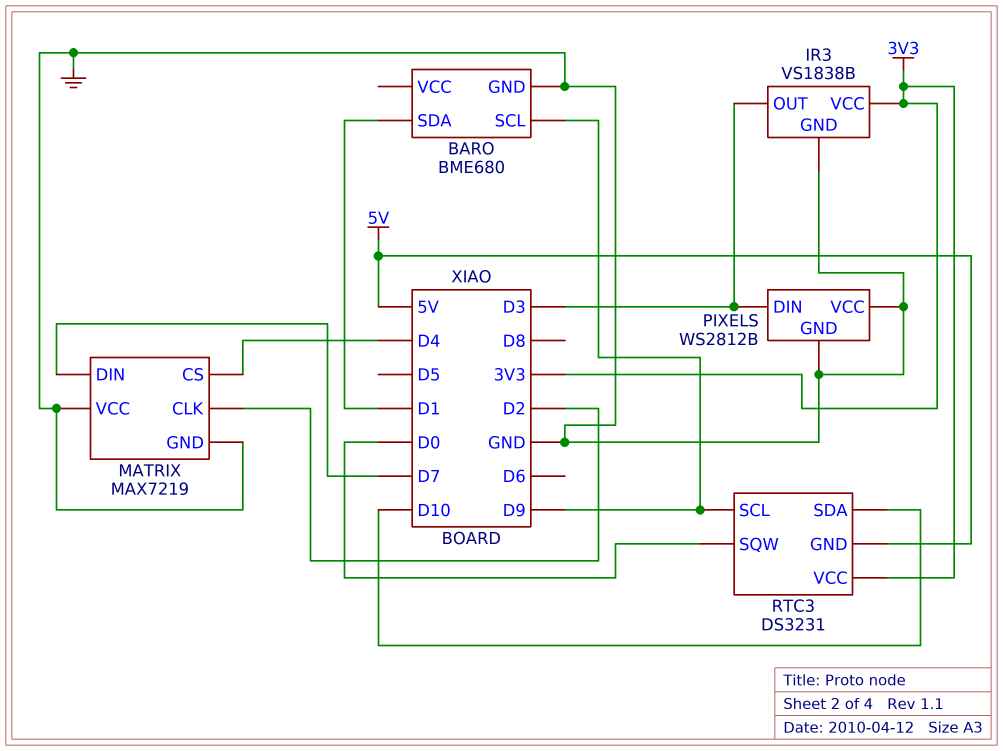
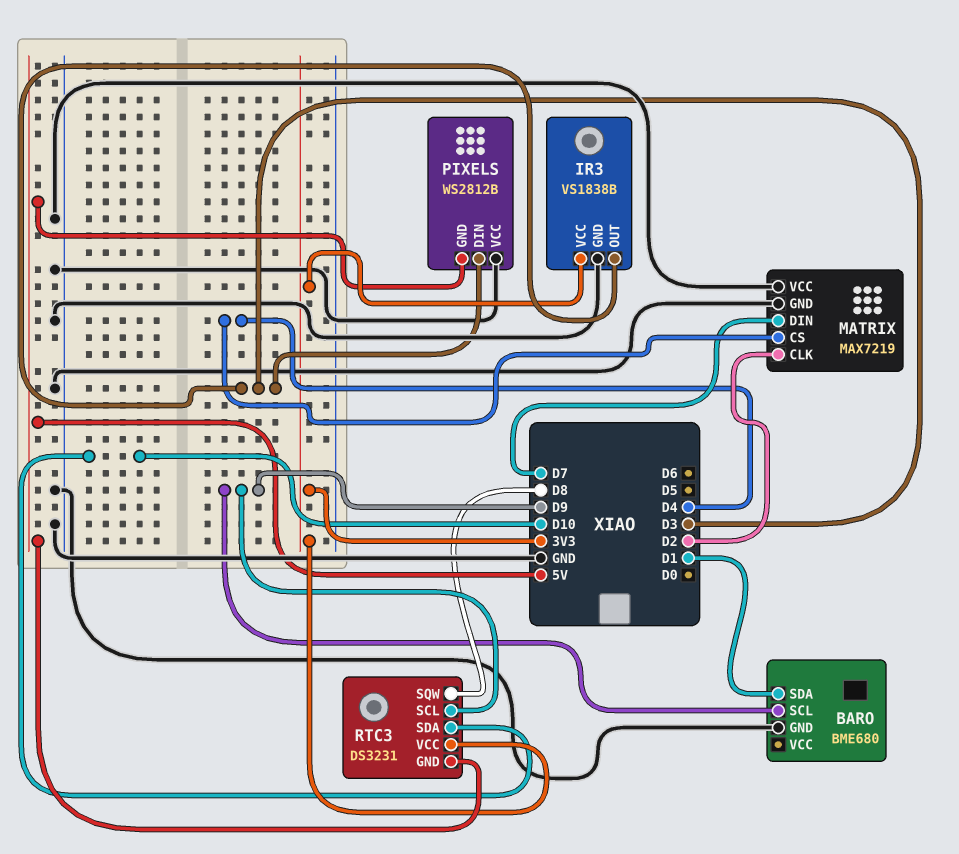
PIXELS pin GND: GND -> 5V
RTC3 pin SQW: D0 -> D8

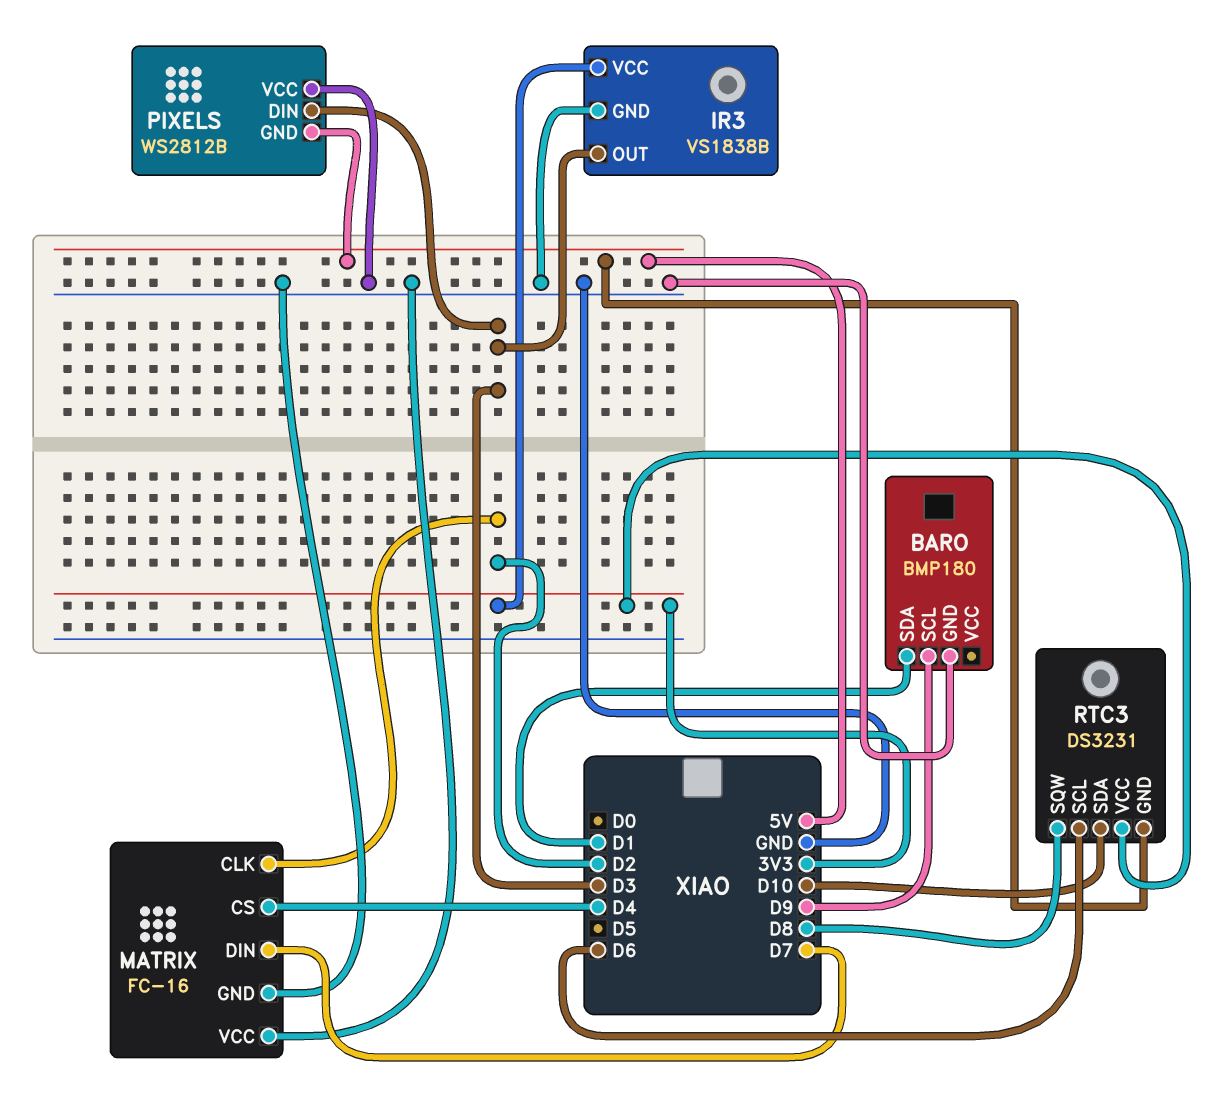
BARO: BME680 -> BMP180
MATRIX: MAX7219 -> FC-16
RTC3 pin SCL: D9 -> D6

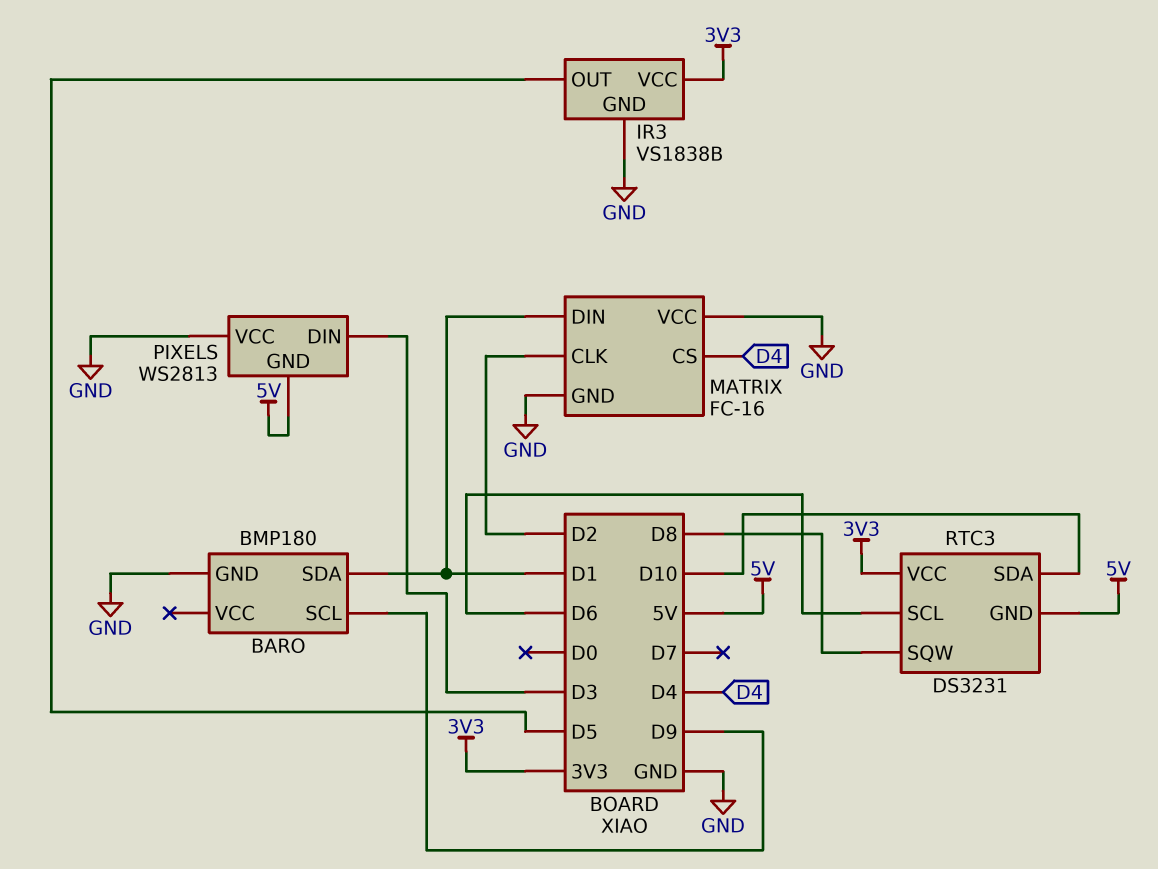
IR3 pin OUT: D3 -> D5
MATRIX pin DIN: D7 -> D1
PIXELS: WS2812B -> WS2813

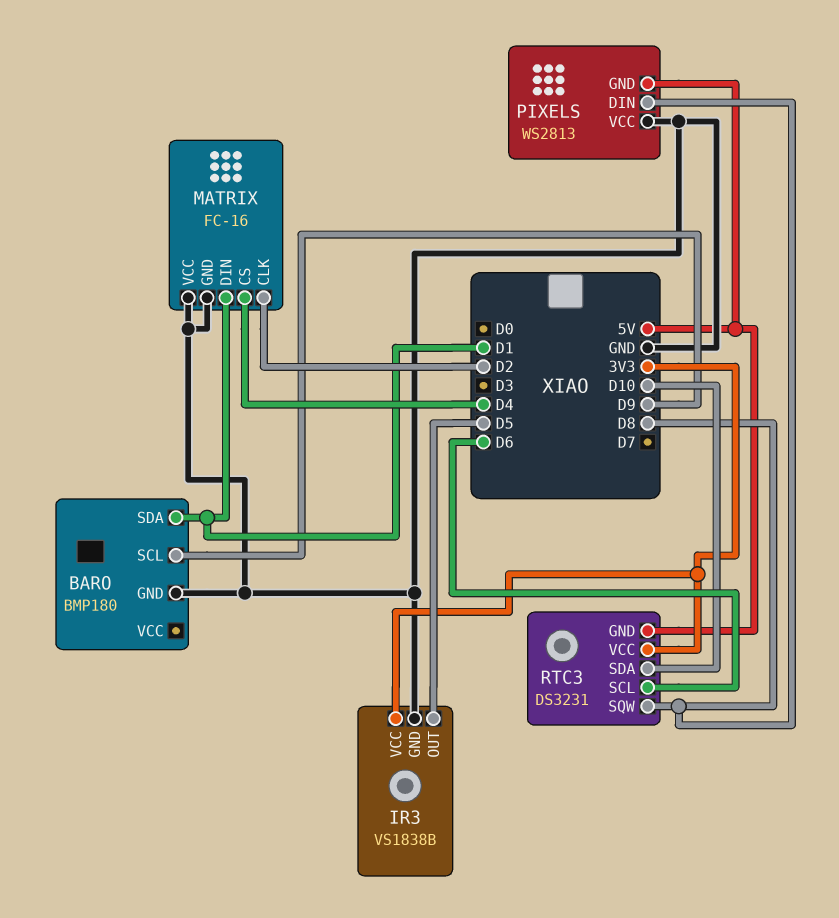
PIXELS pin DIN: D3 -> D8

